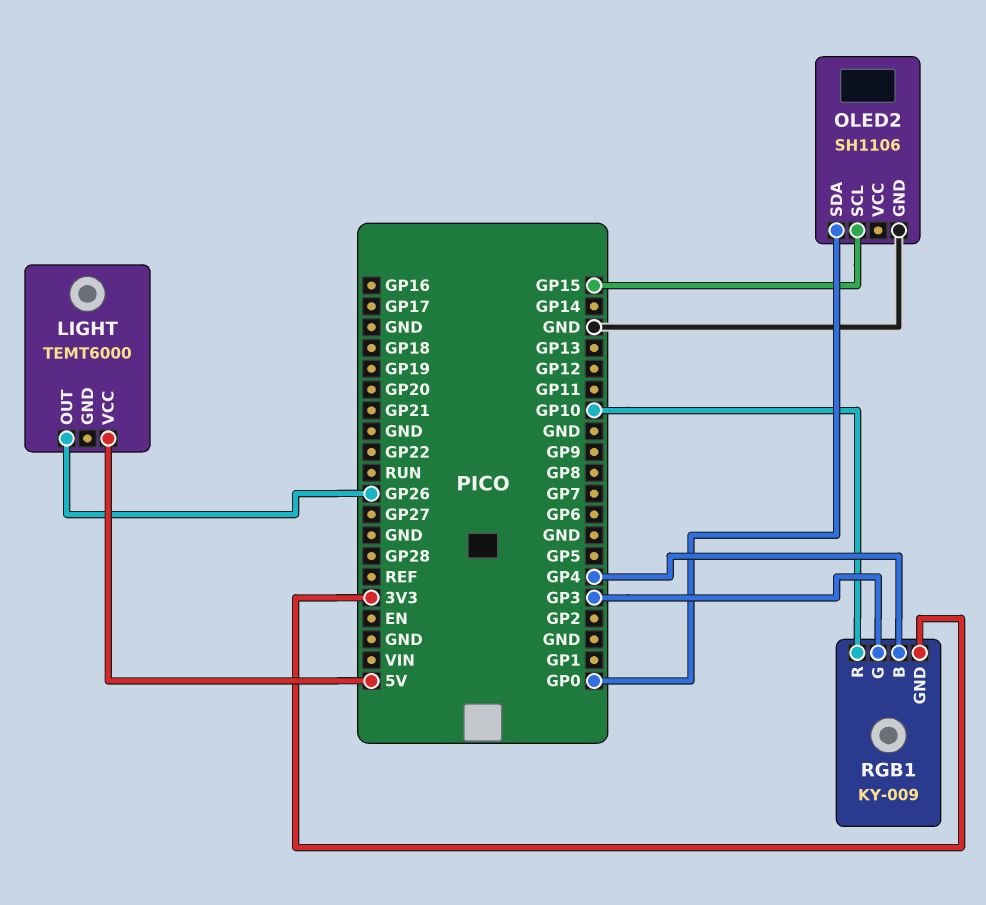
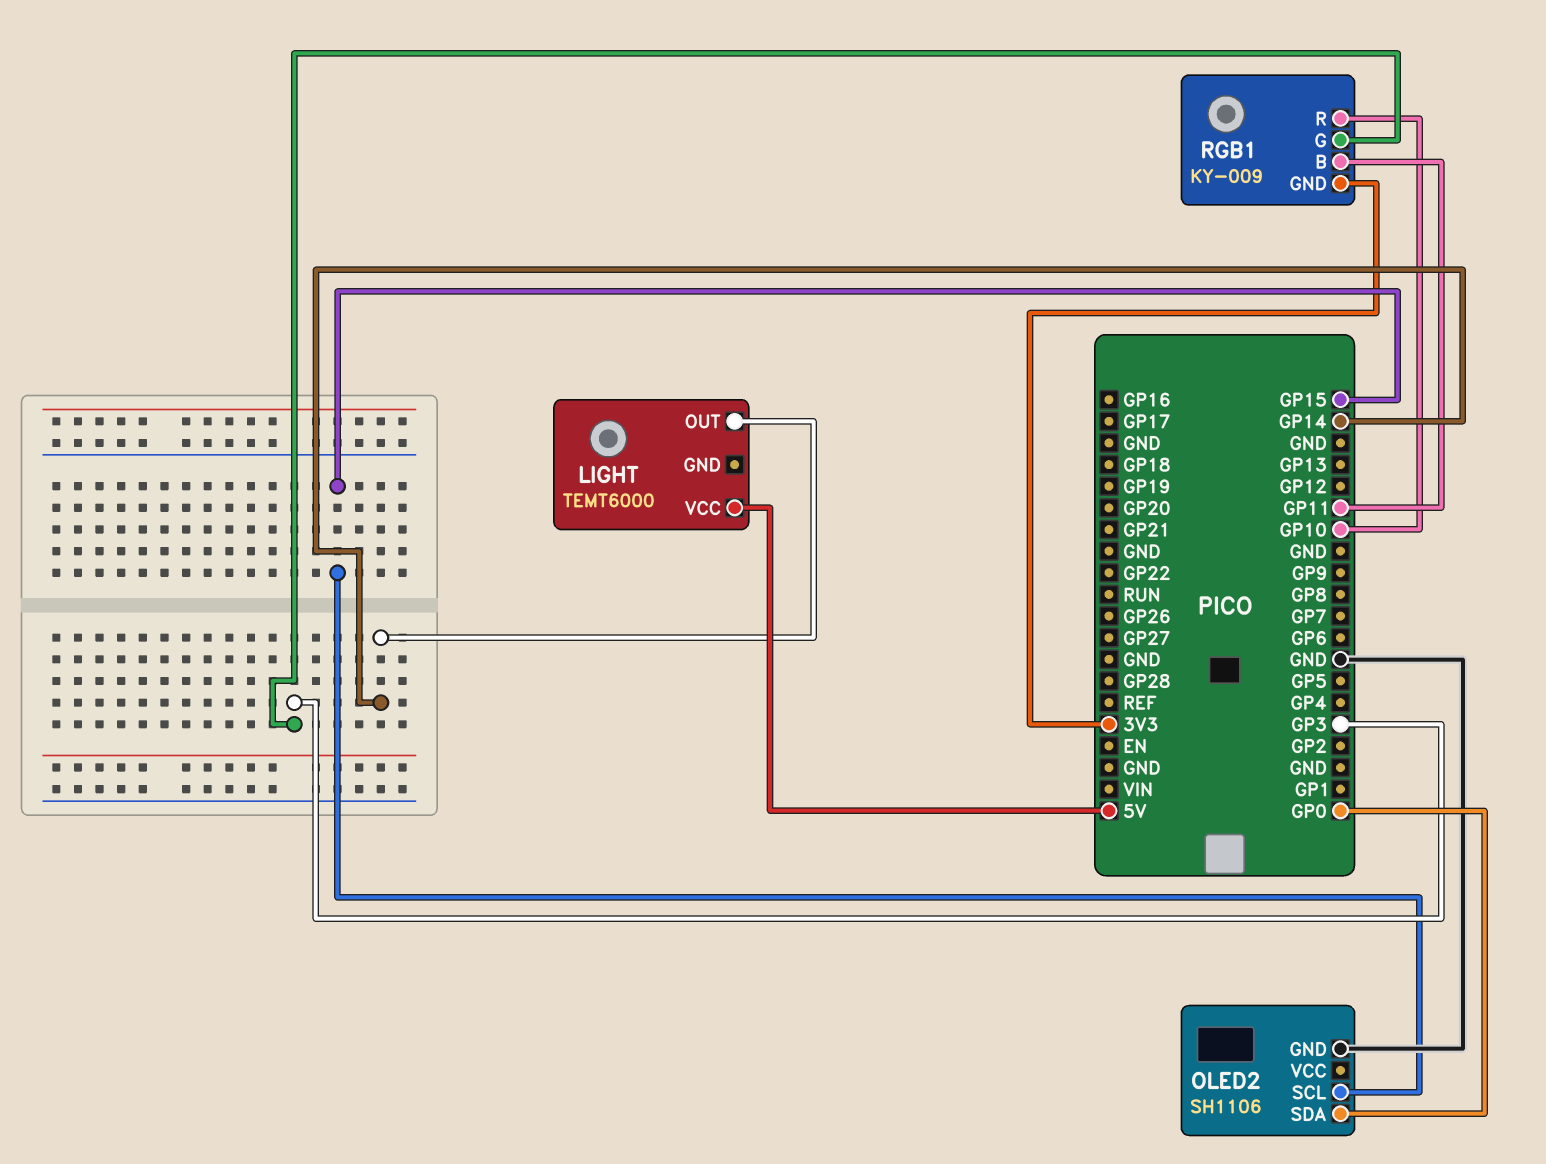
LIGHT pin OUT: GP26 -> GP14
RGB1 pin B: GP4 -> GP11

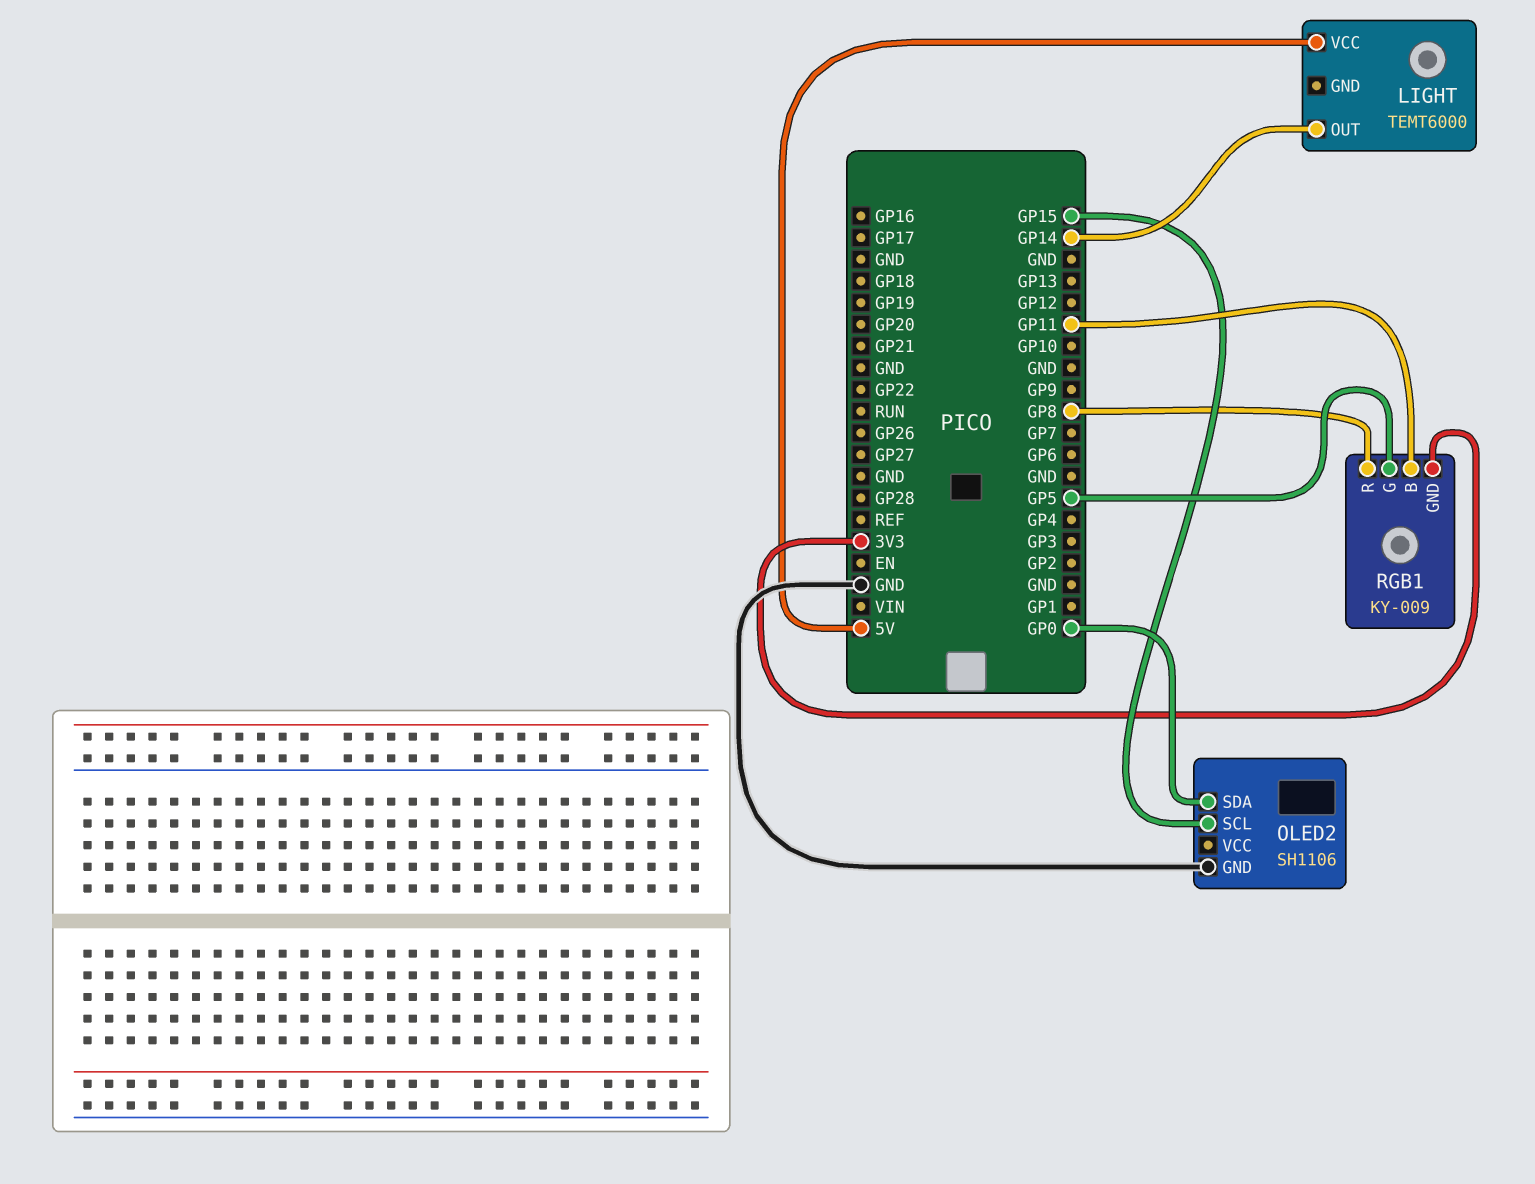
RGB1 pin G: GP3 -> GP5
RGB1 pin R: GP10 -> GP8

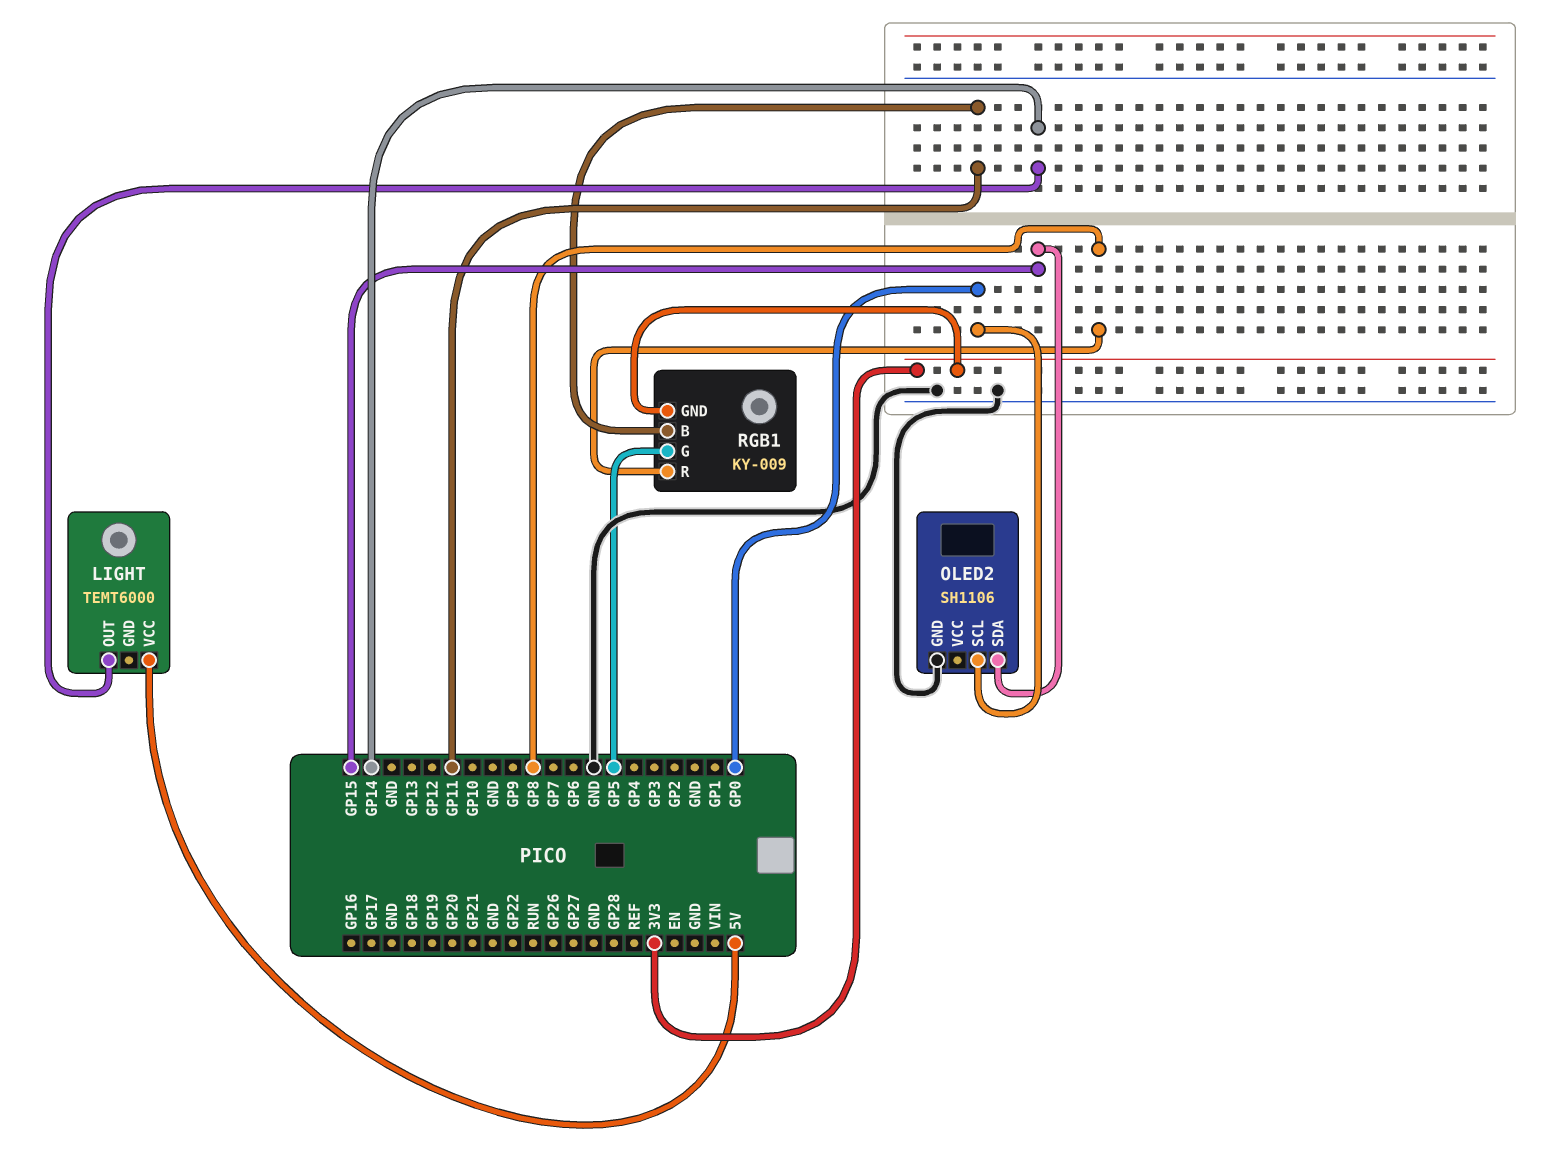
OLED2 pin SCL: GP15 -> GP0
OLED2 pin SDA: GP0 -> GP15

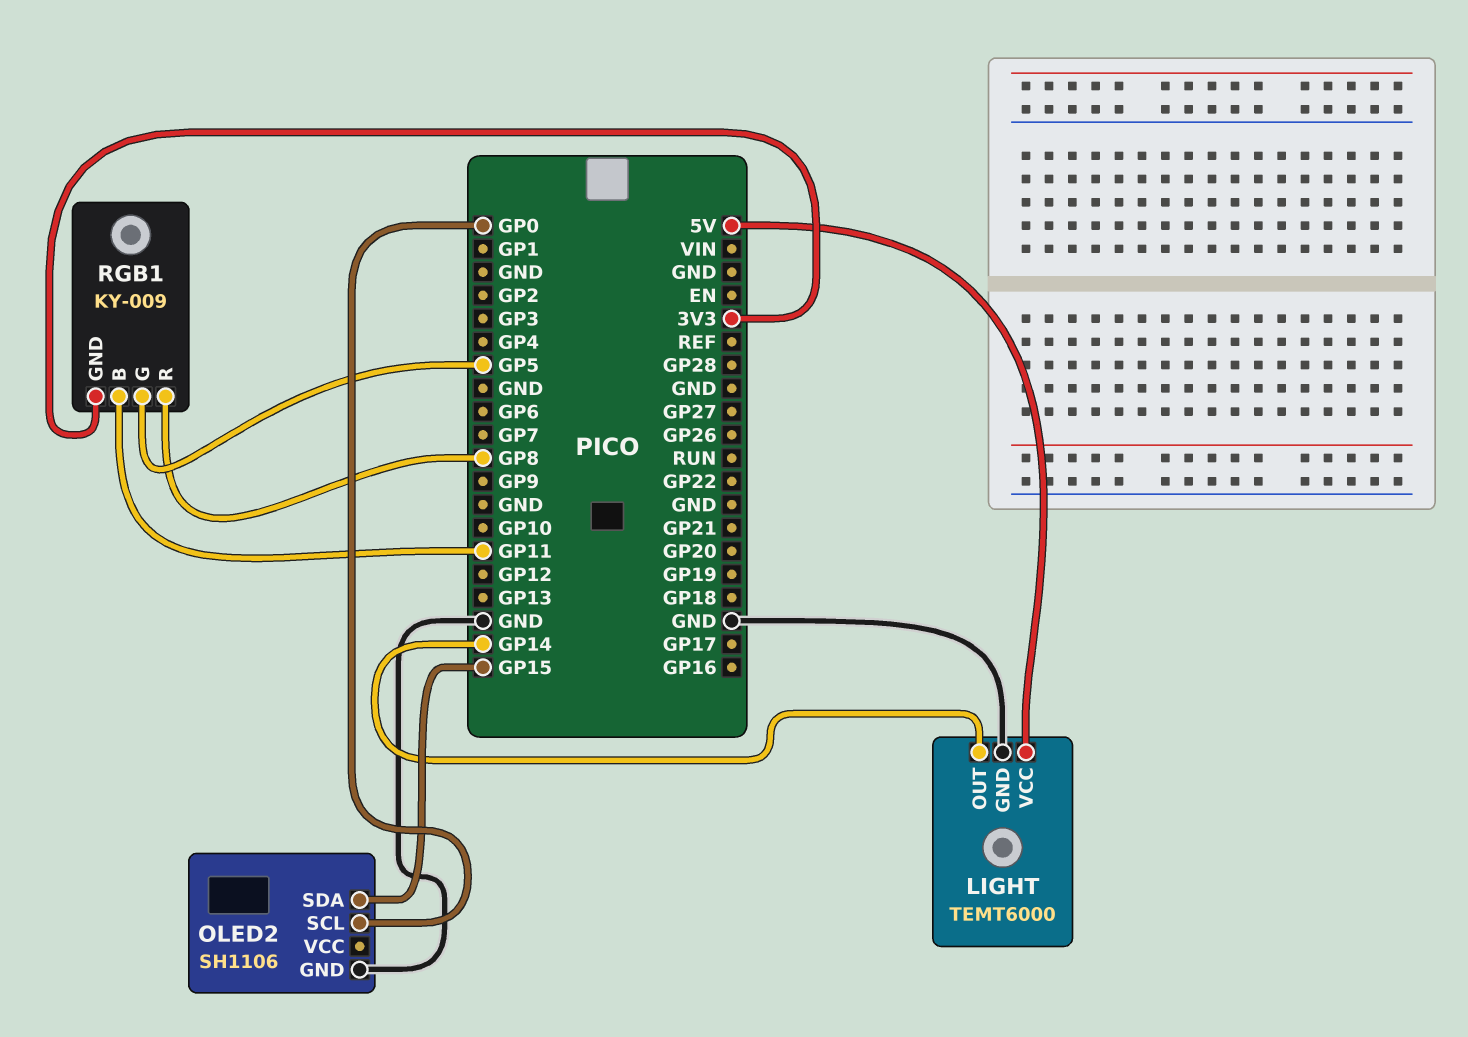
LIGHT pin GND: none -> GND

